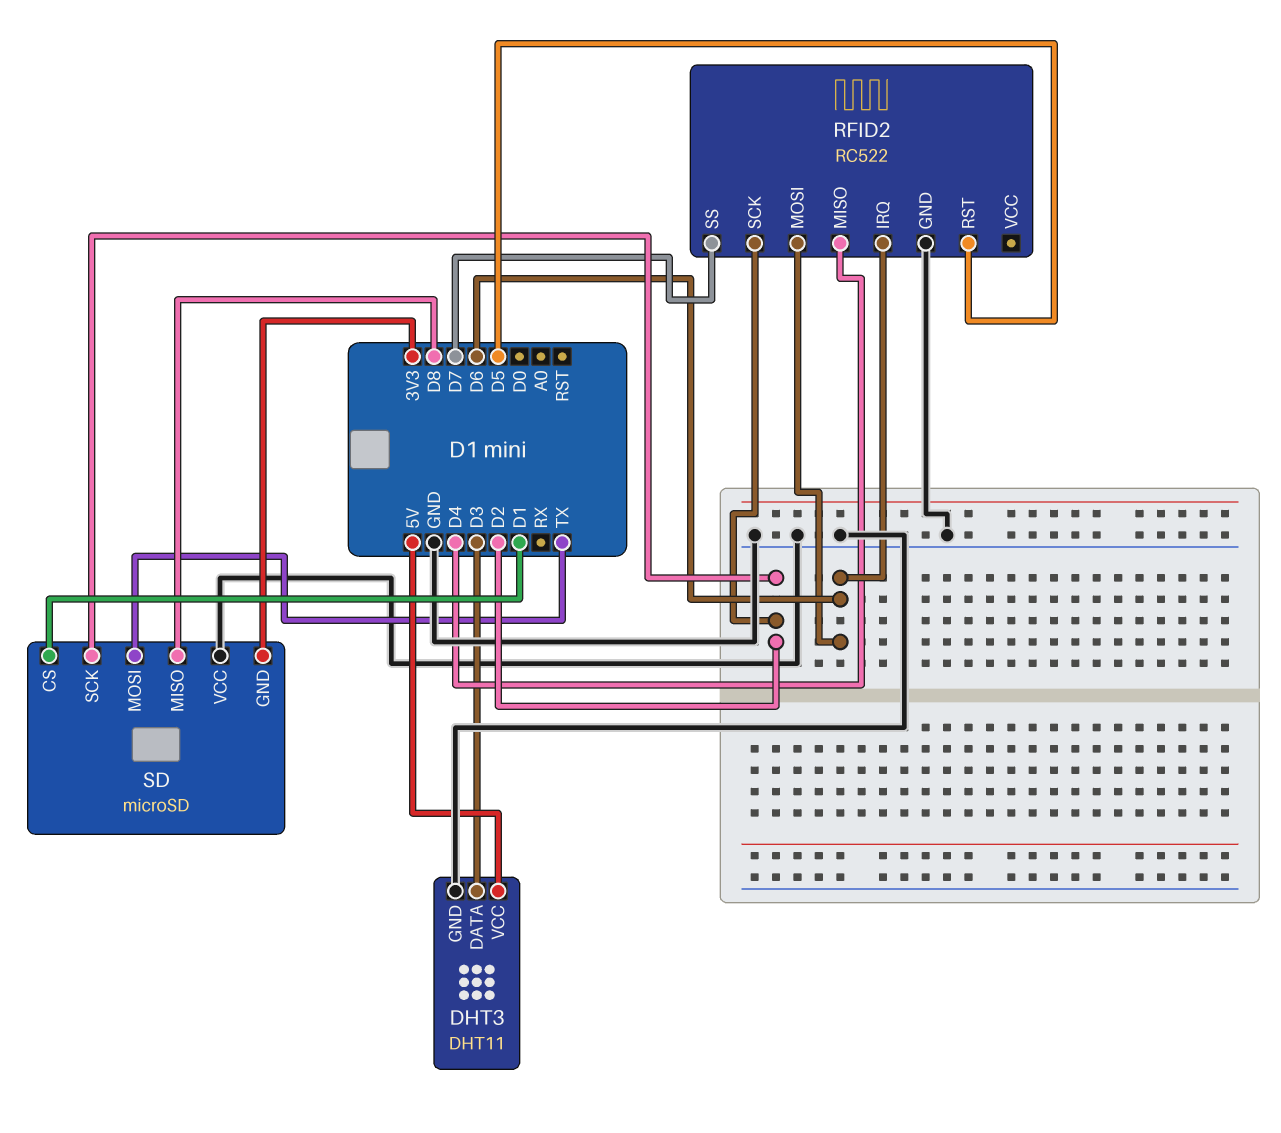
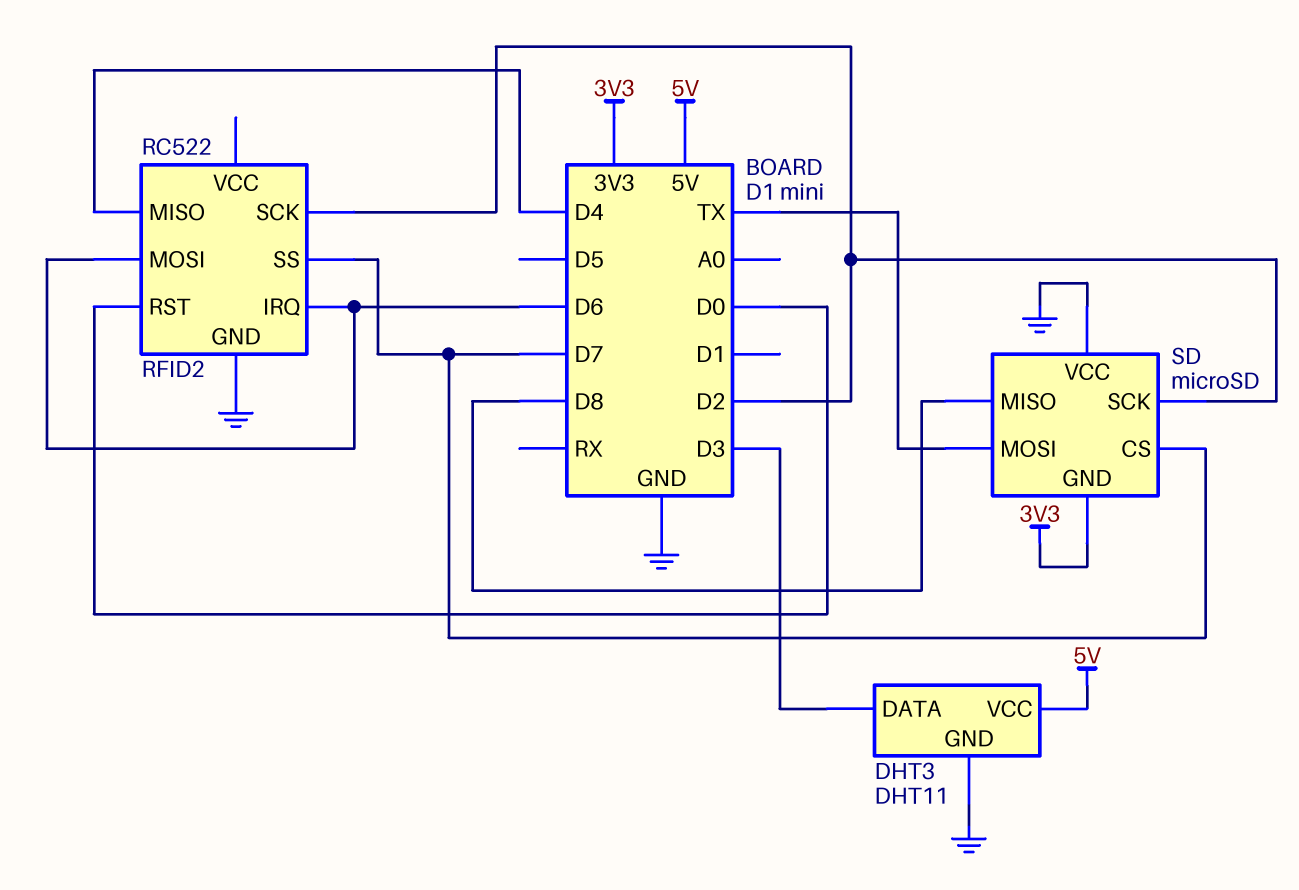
RFID2 pin RST: D5 -> D0
SD pin CS: D1 -> D7

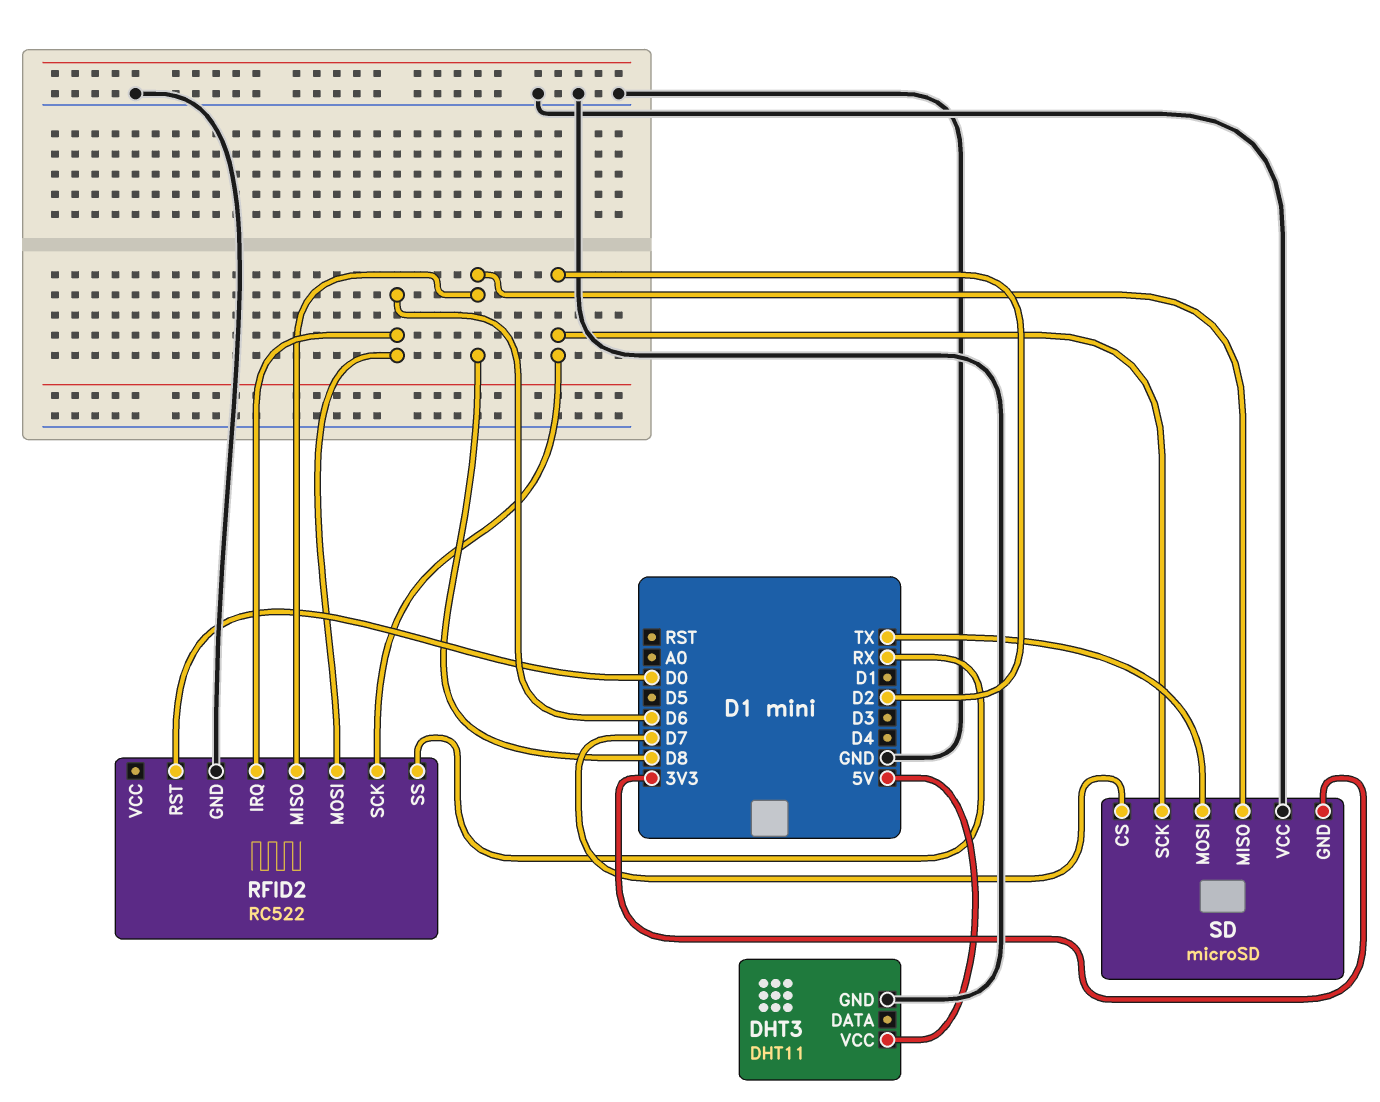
DHT3 pin DATA: D3 -> none
RFID2 pin MISO: D4 -> D8
RFID2 pin SS: D7 -> RX

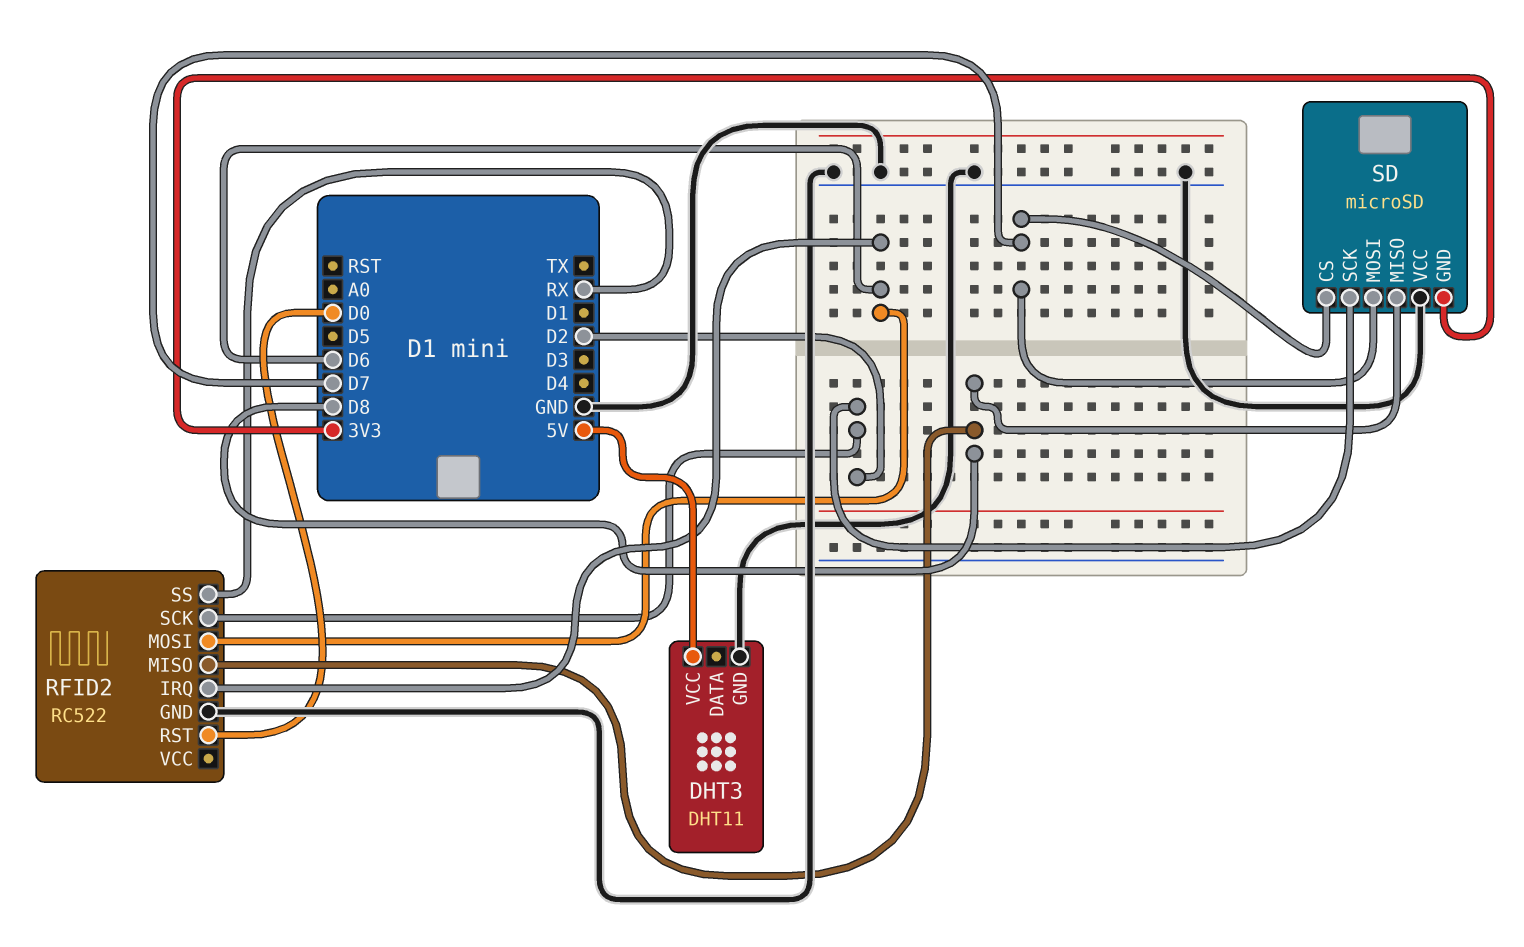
SD pin MOSI: TX -> D7

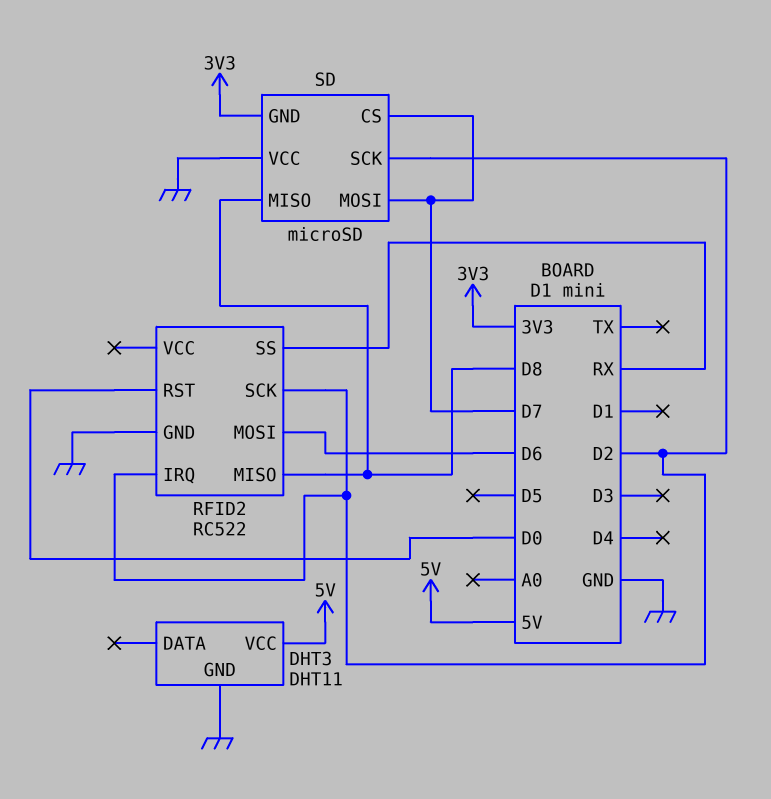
RFID2 pin IRQ: D6 -> D2

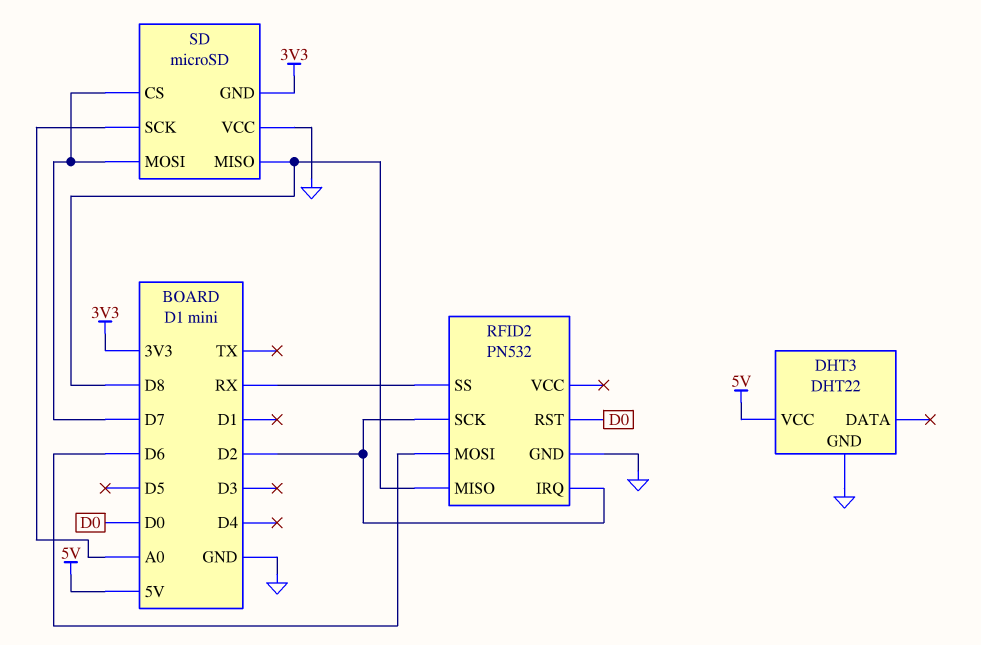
DHT3: DHT11 -> DHT22
RFID2: RC522 -> PN532
SD pin SCK: D2 -> A0

